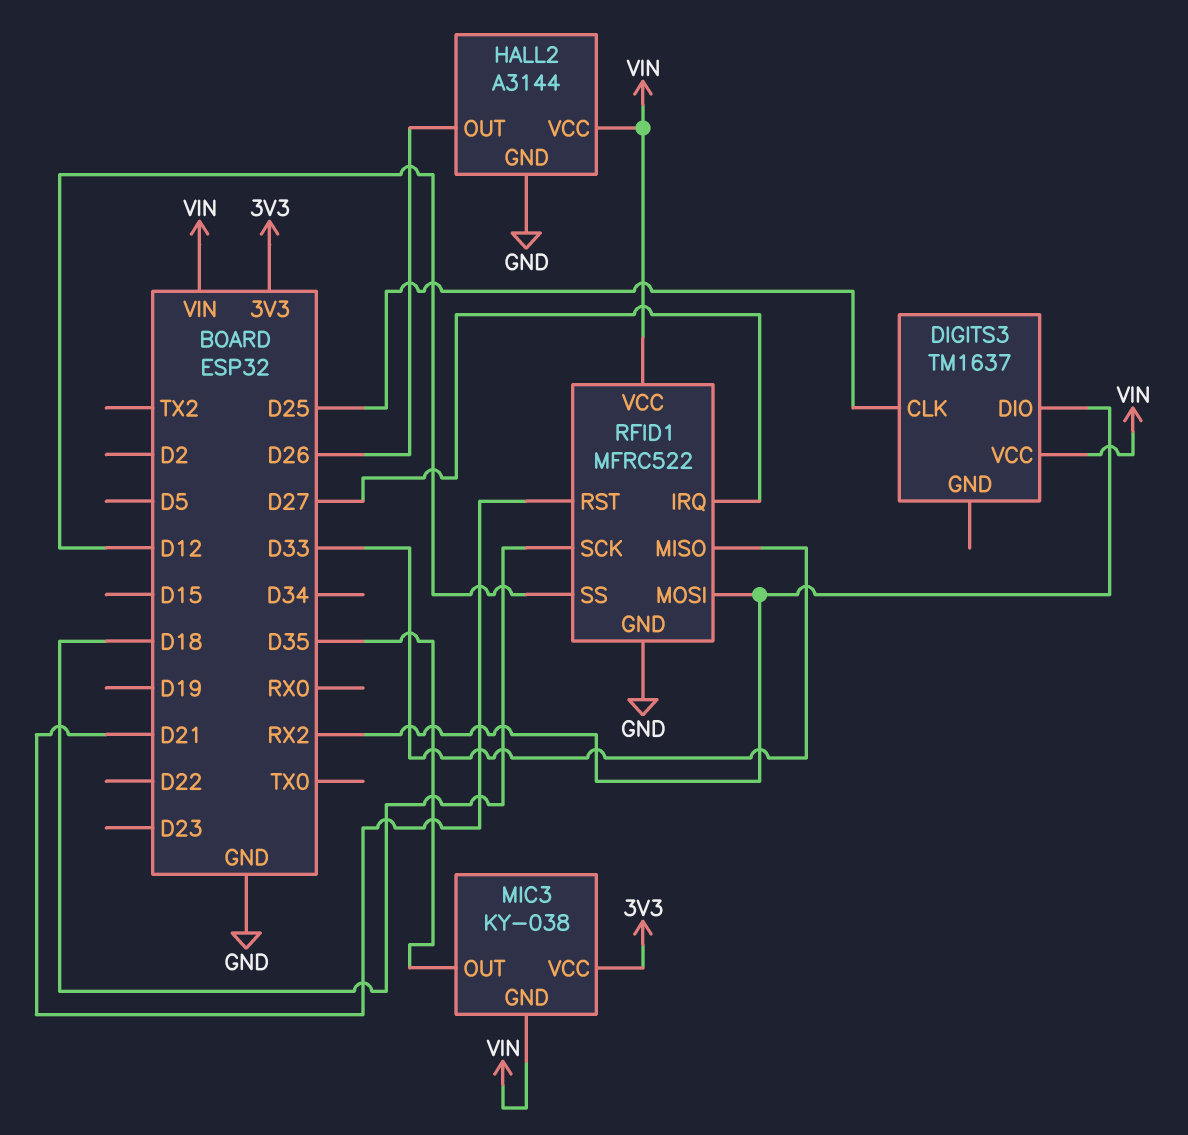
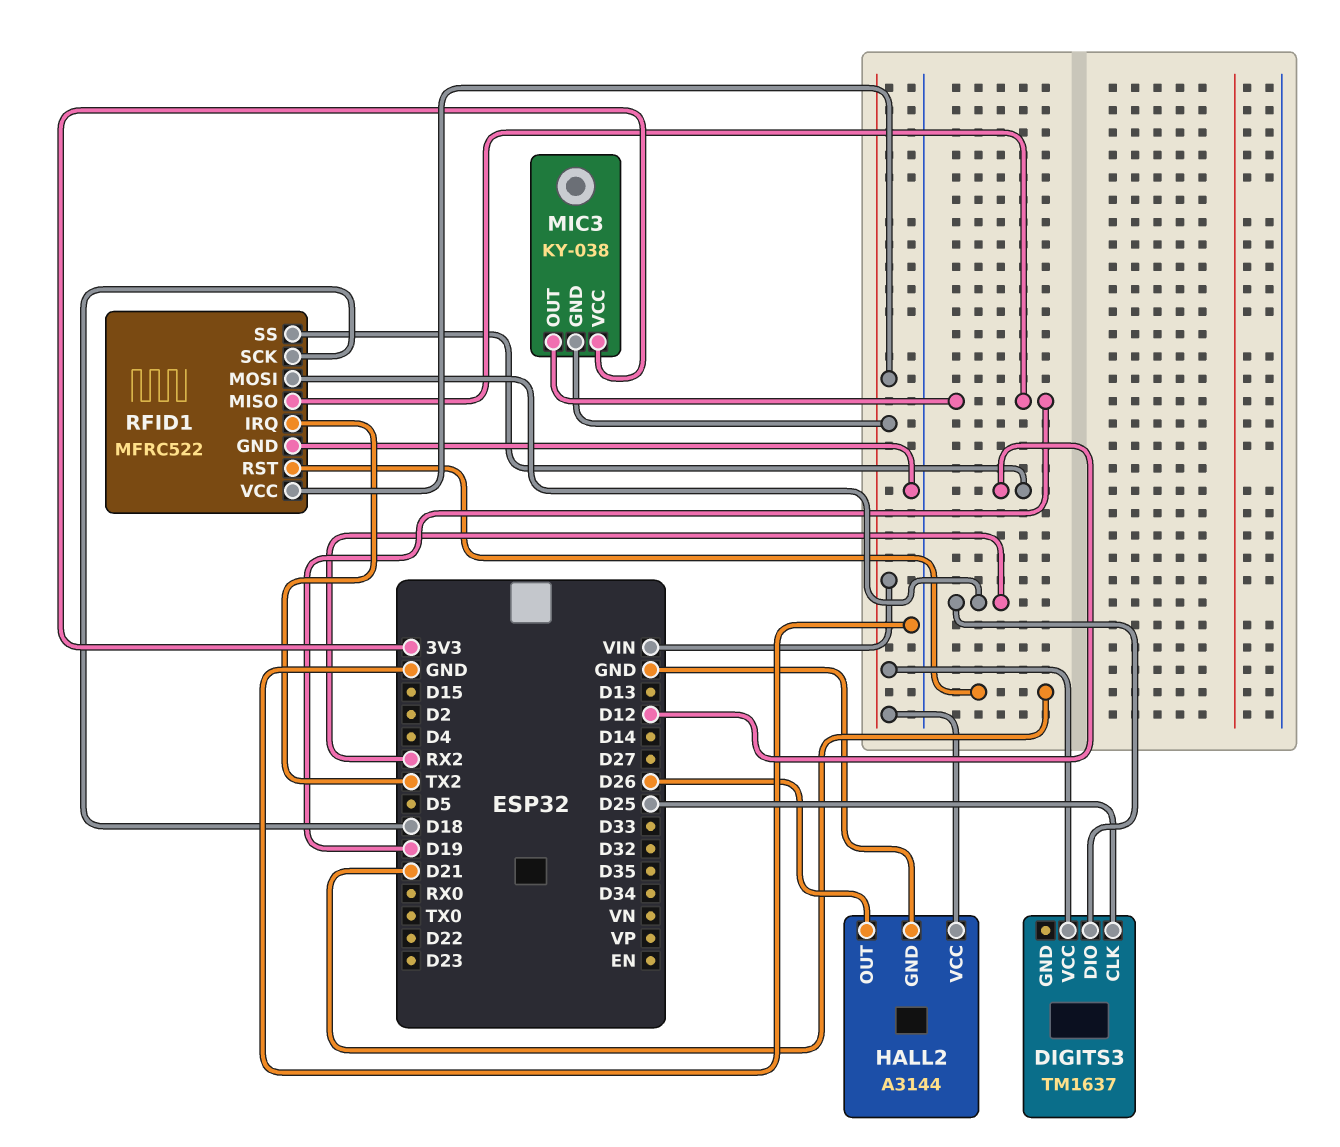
MIC3 pin OUT: D35 -> D19
RFID1 pin IRQ: D27 -> TX2
RFID1 pin MISO: D33 -> D19

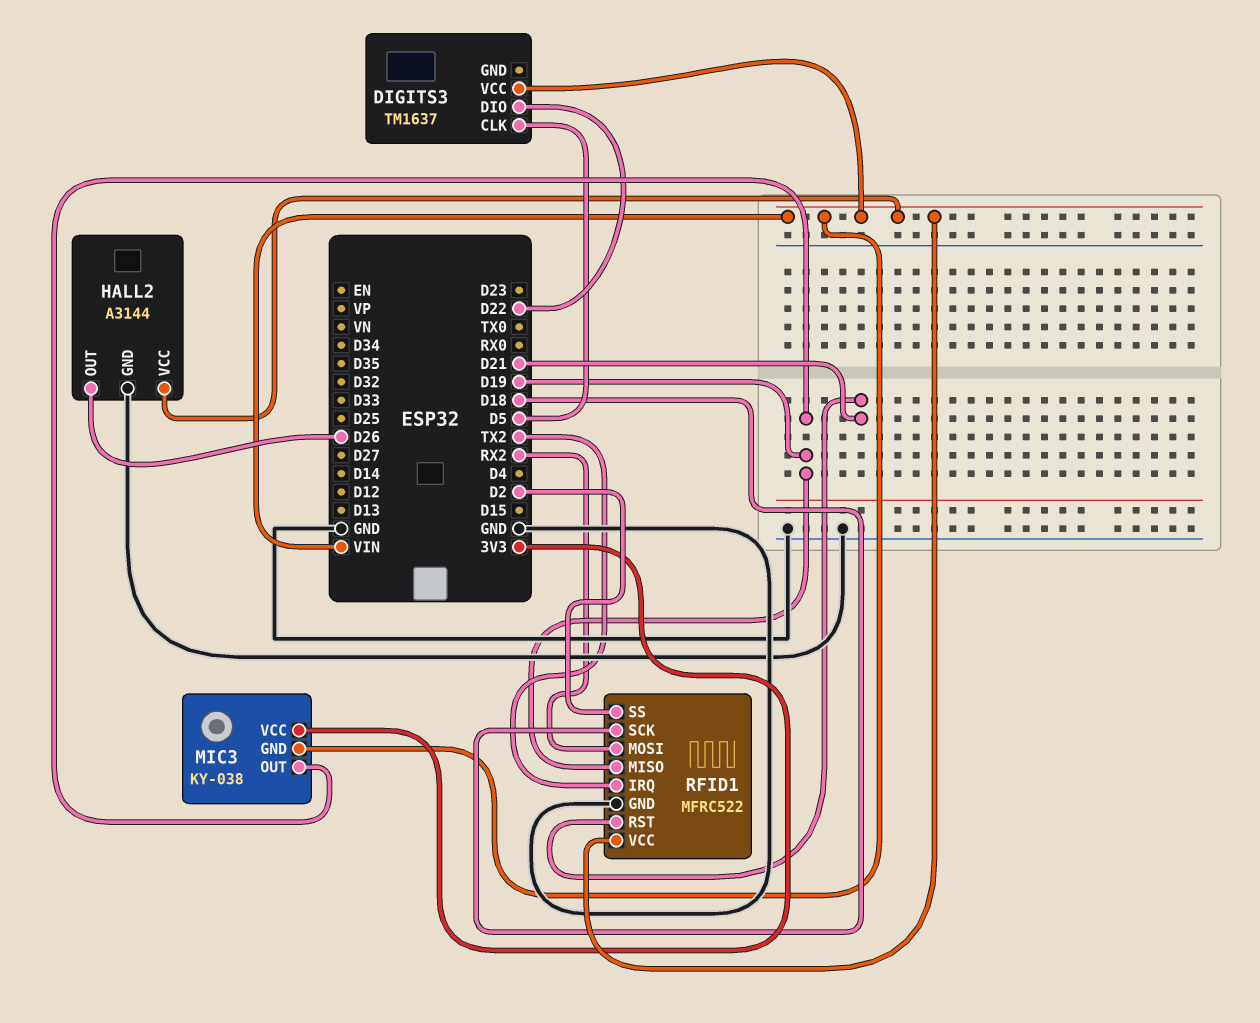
DIGITS3 pin CLK: D25 -> D5
DIGITS3 pin DIO: RX2 -> D22
RFID1 pin SS: D12 -> D2

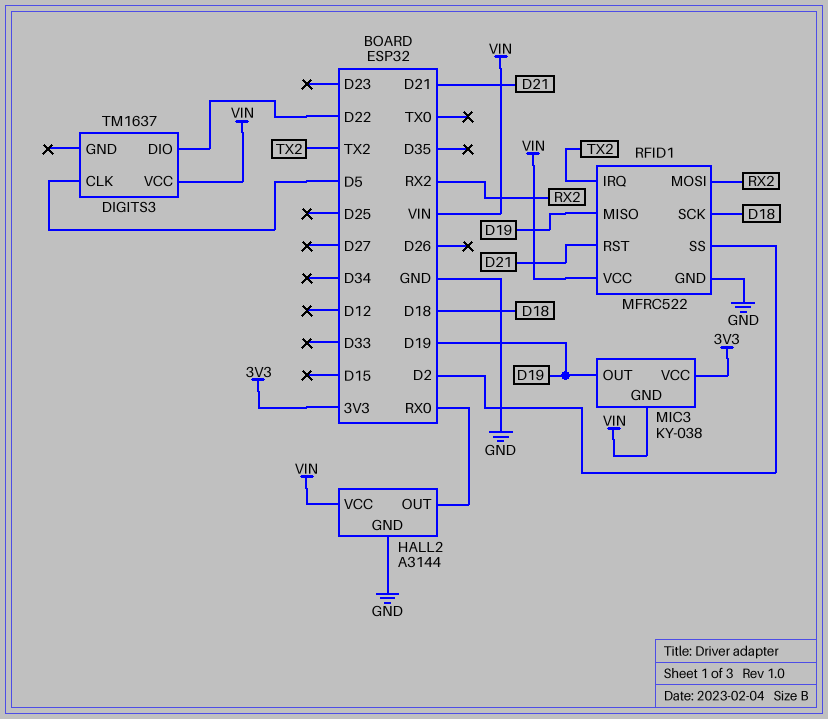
HALL2 pin OUT: D26 -> RX0

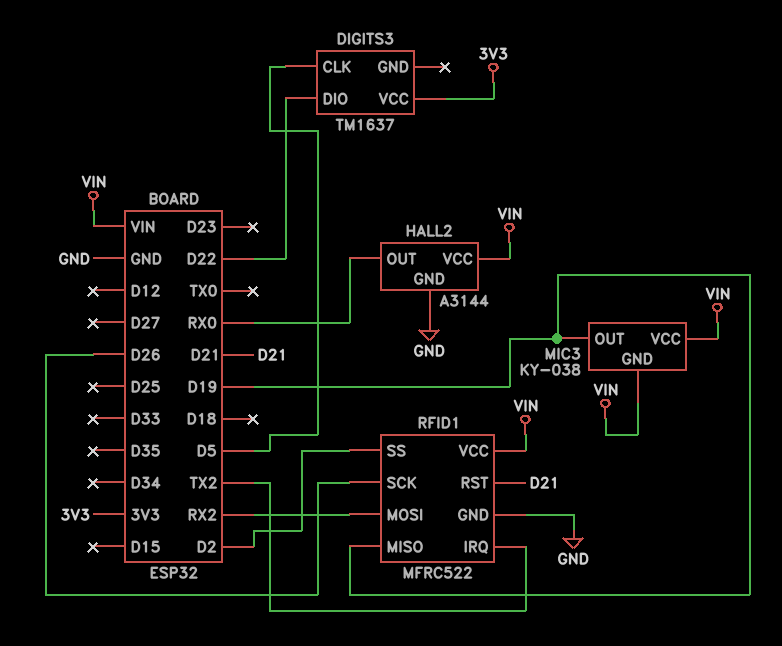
DIGITS3 pin VCC: VIN -> 3V3
MIC3 pin VCC: 3V3 -> VIN
RFID1 pin SCK: D18 -> D26

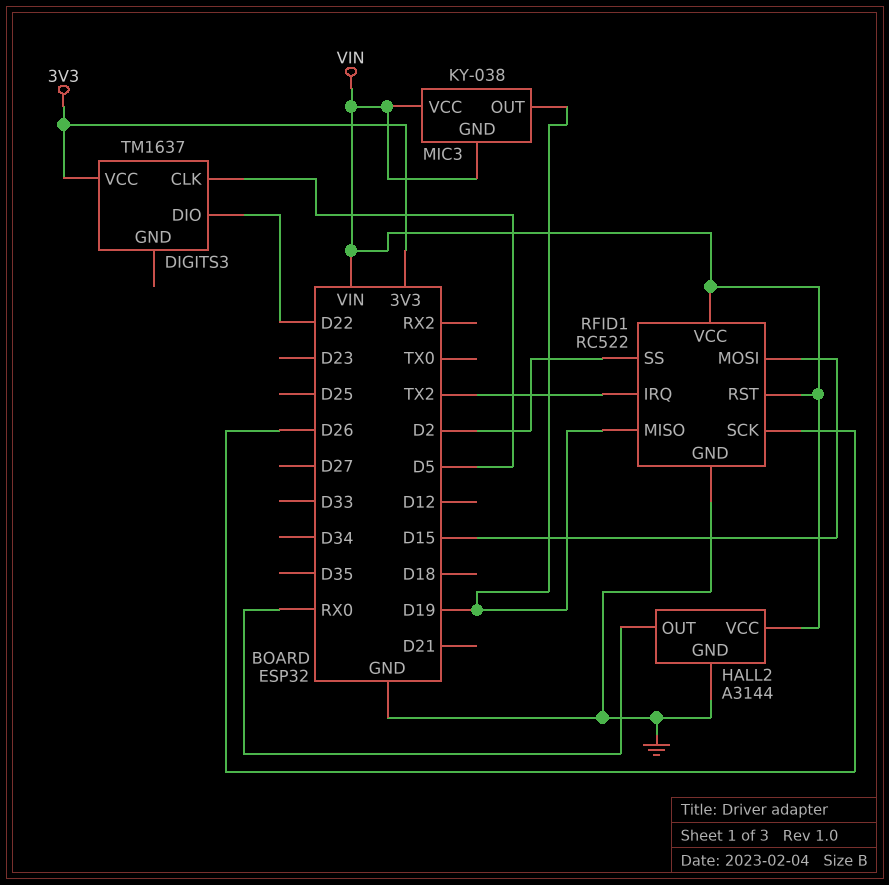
RFID1: MFRC522 -> RC522
RFID1 pin MOSI: RX2 -> D15
RFID1 pin RST: D21 -> VIN

